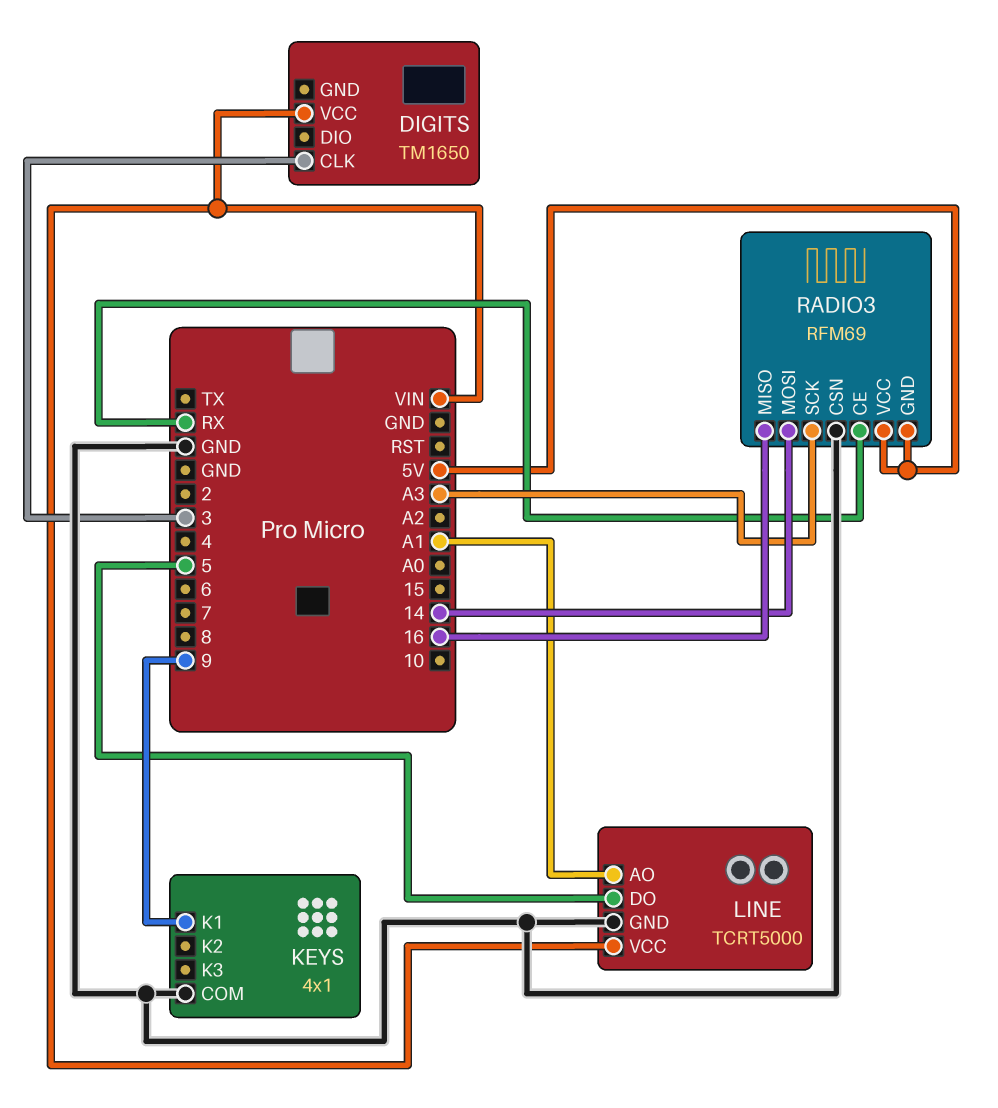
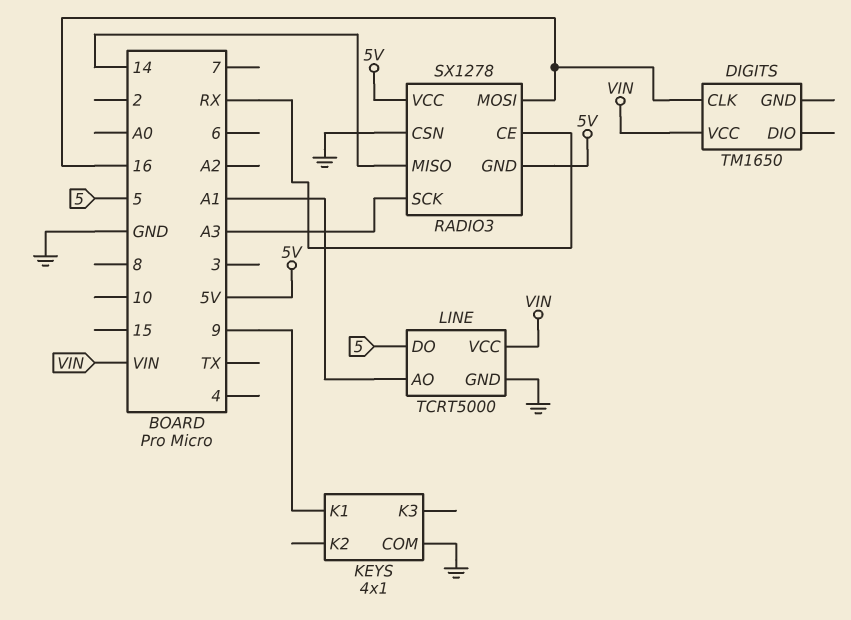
DIGITS pin CLK: 3 -> 16
RADIO3: RFM69 -> SX1278
RADIO3 pin MISO: 16 -> 14
RADIO3 pin MOSI: 14 -> 16

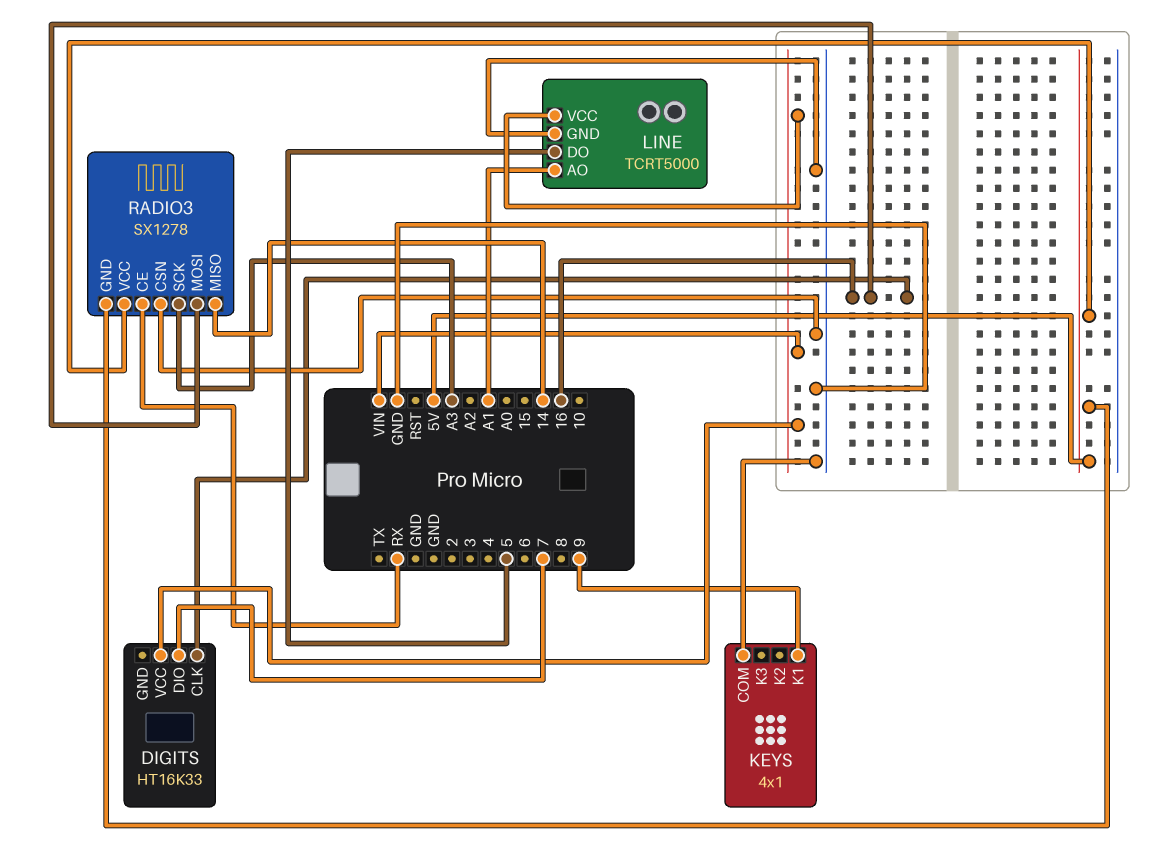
DIGITS: TM1650 -> HT16K33
DIGITS pin DIO: none -> 7

